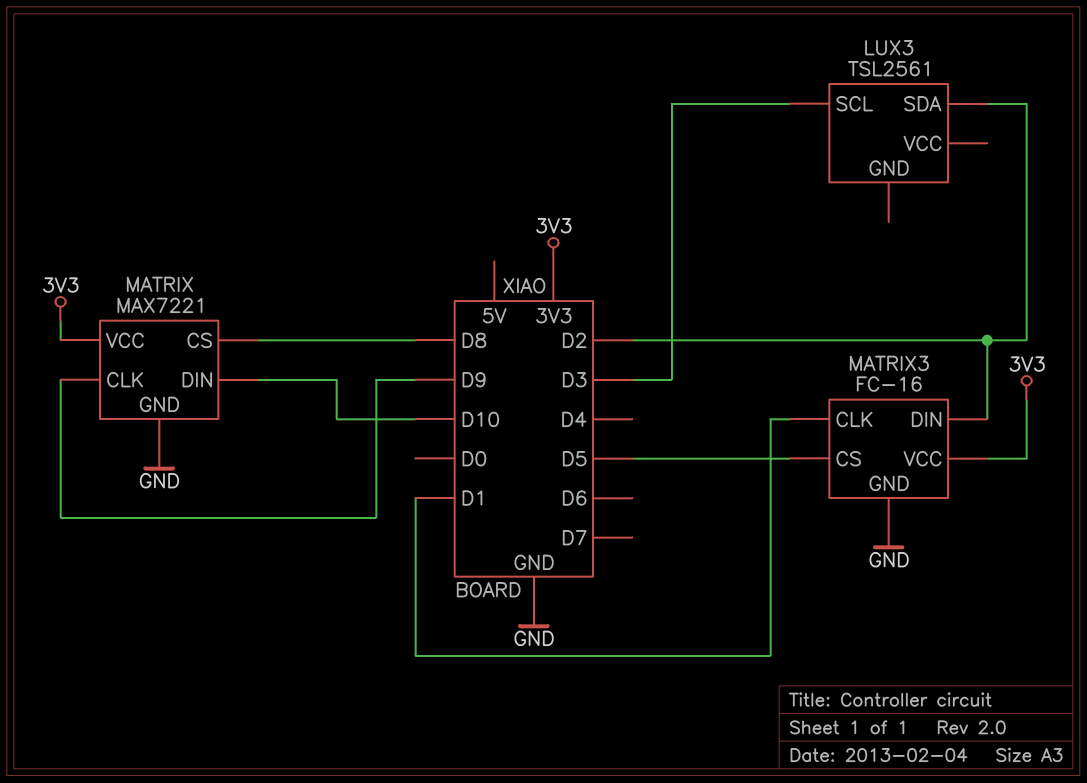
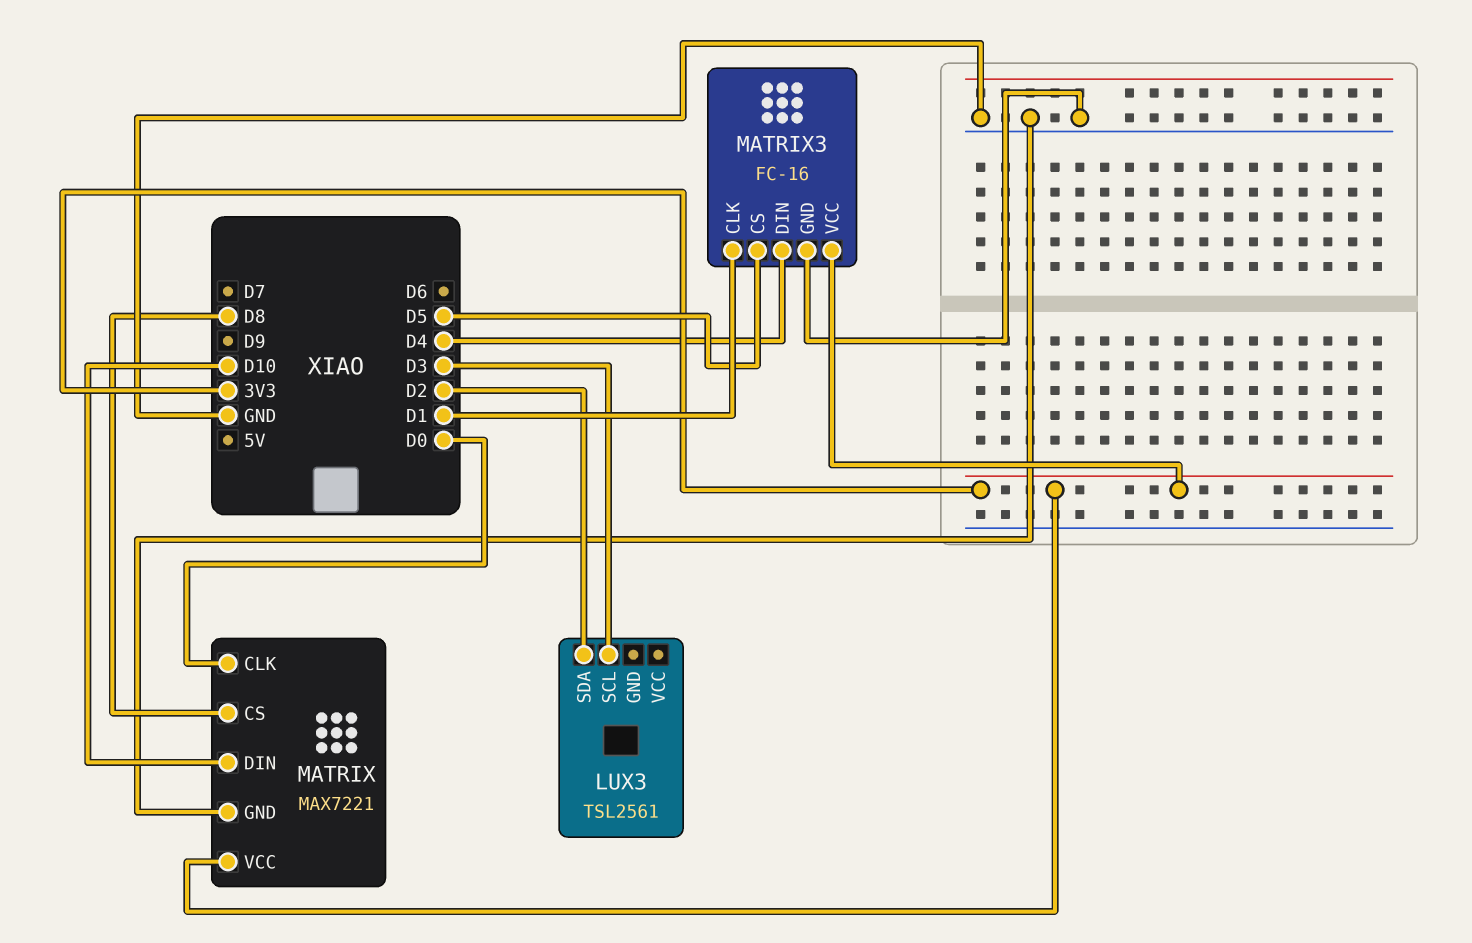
MATRIX pin CLK: D9 -> D0
MATRIX3 pin DIN: D2 -> D4

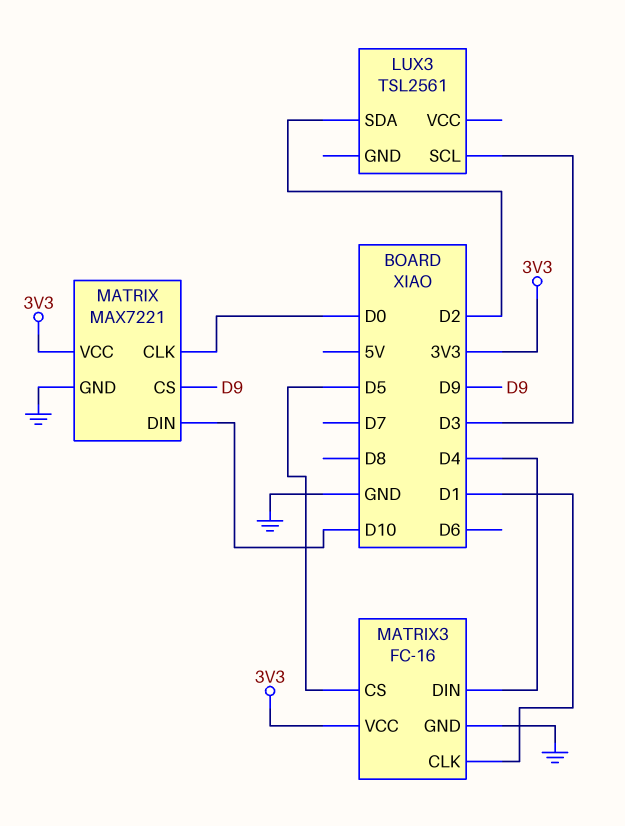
MATRIX pin CS: D8 -> D9

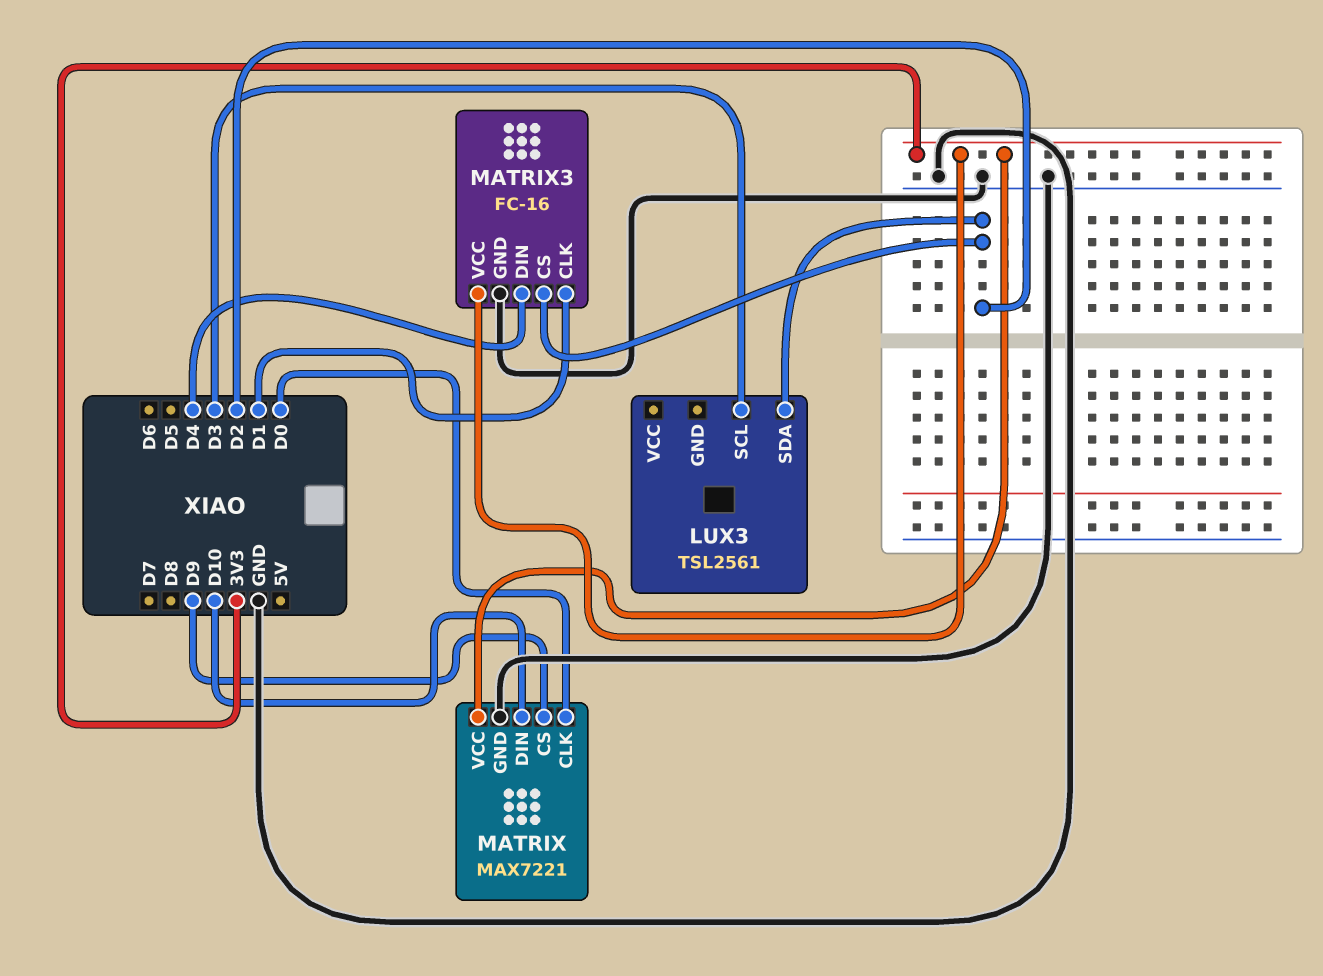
MATRIX3 pin CS: D5 -> D2

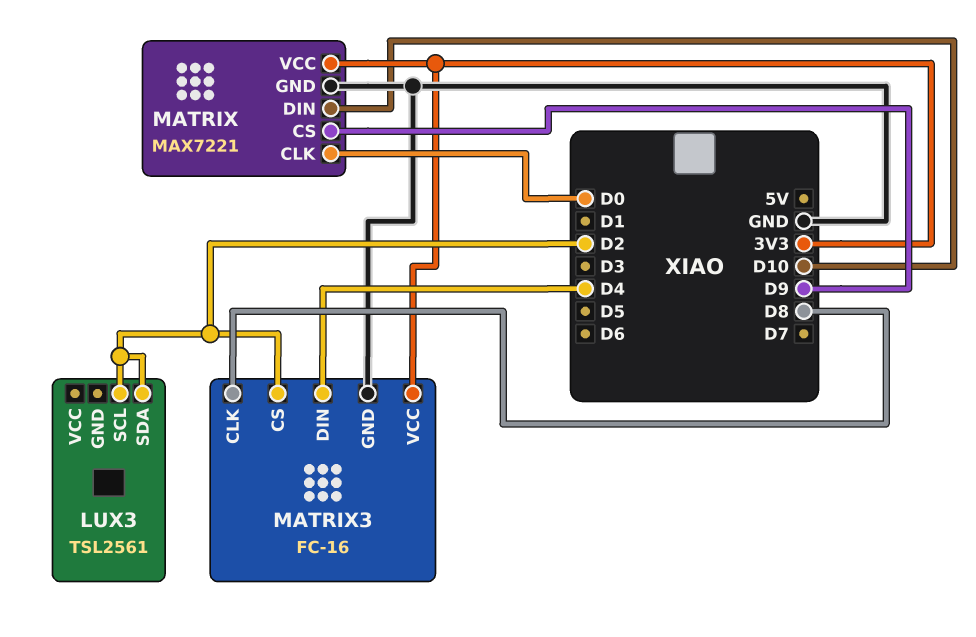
LUX3 pin SCL: D3 -> D2
MATRIX3 pin CLK: D1 -> D8

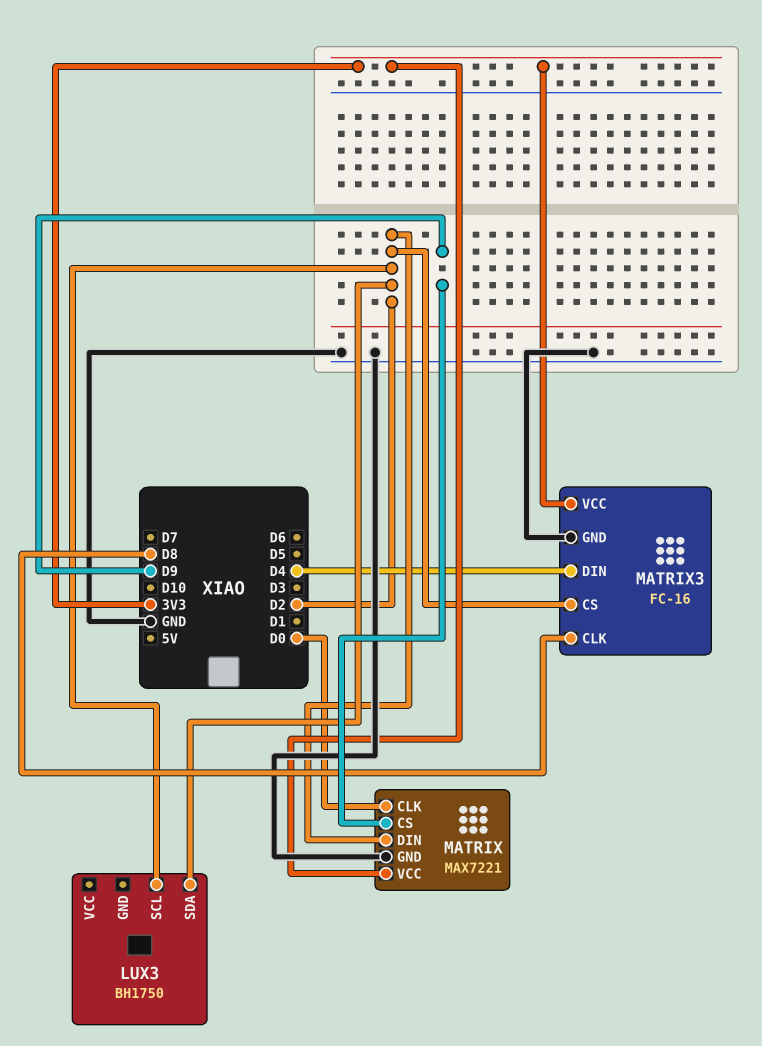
LUX3: TSL2561 -> BH1750
MATRIX pin DIN: D10 -> D2

